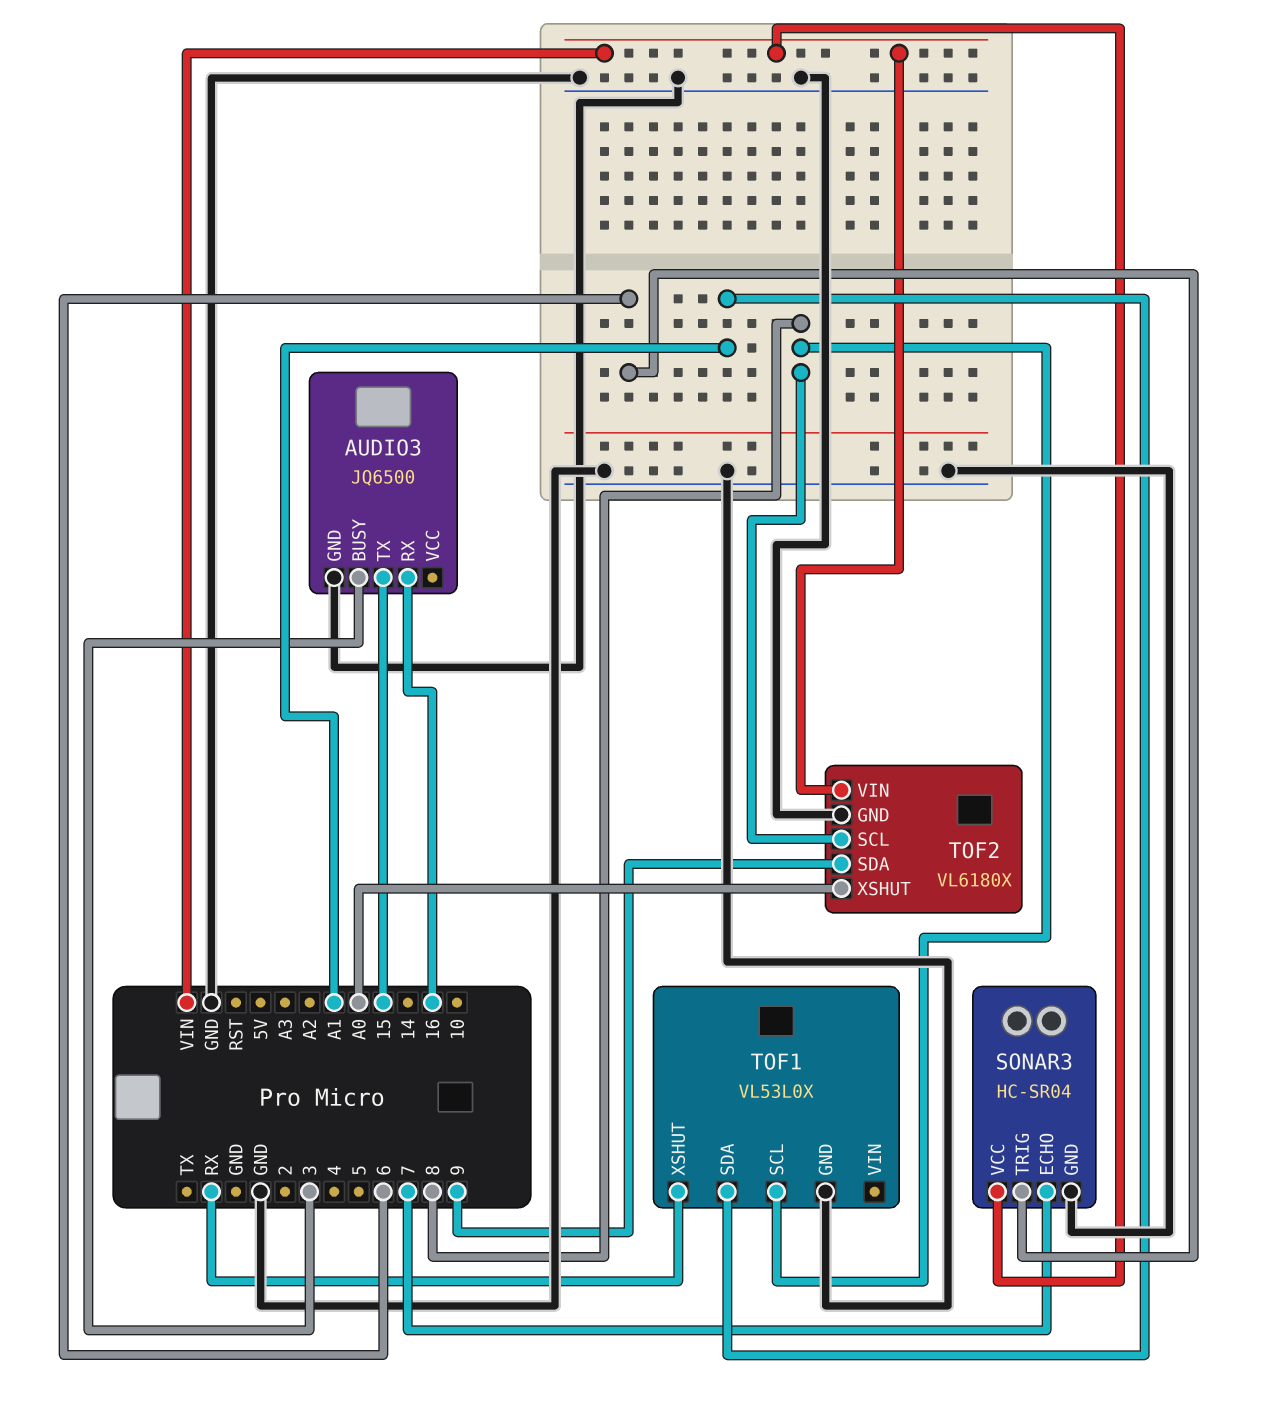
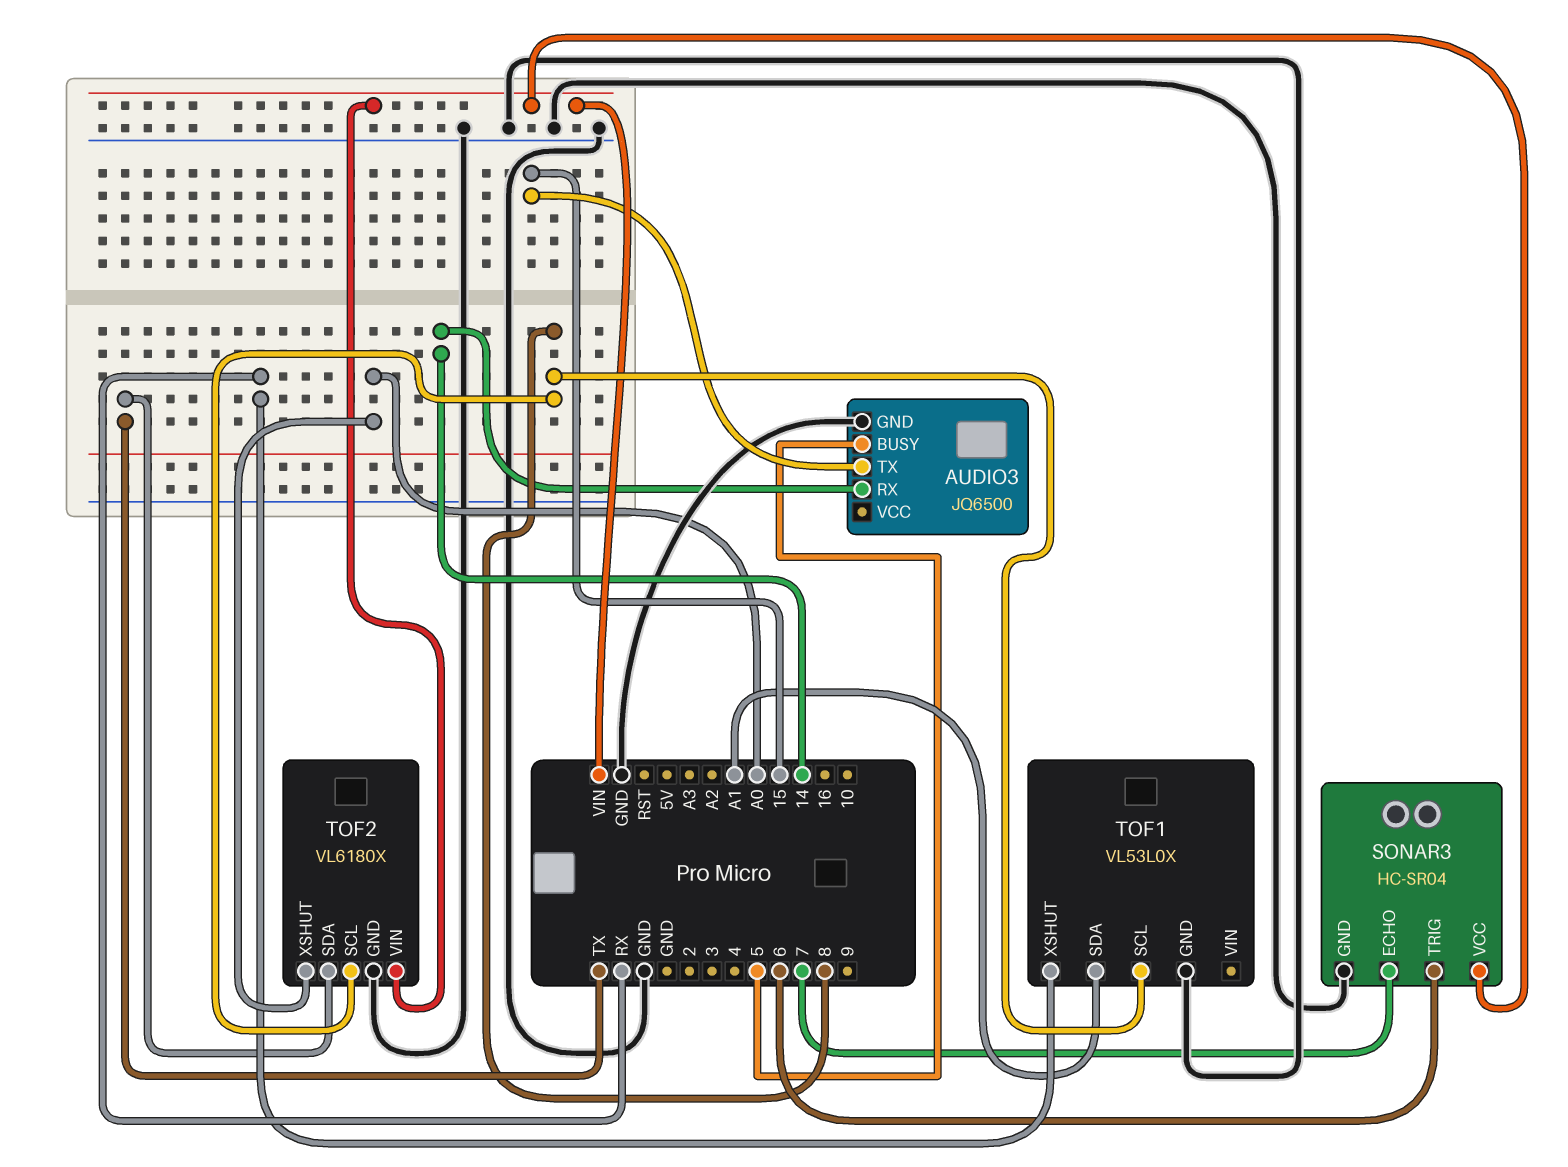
AUDIO3 pin BUSY: 3 -> 5
AUDIO3 pin RX: 16 -> 14
TOF2 pin SDA: 9 -> TX

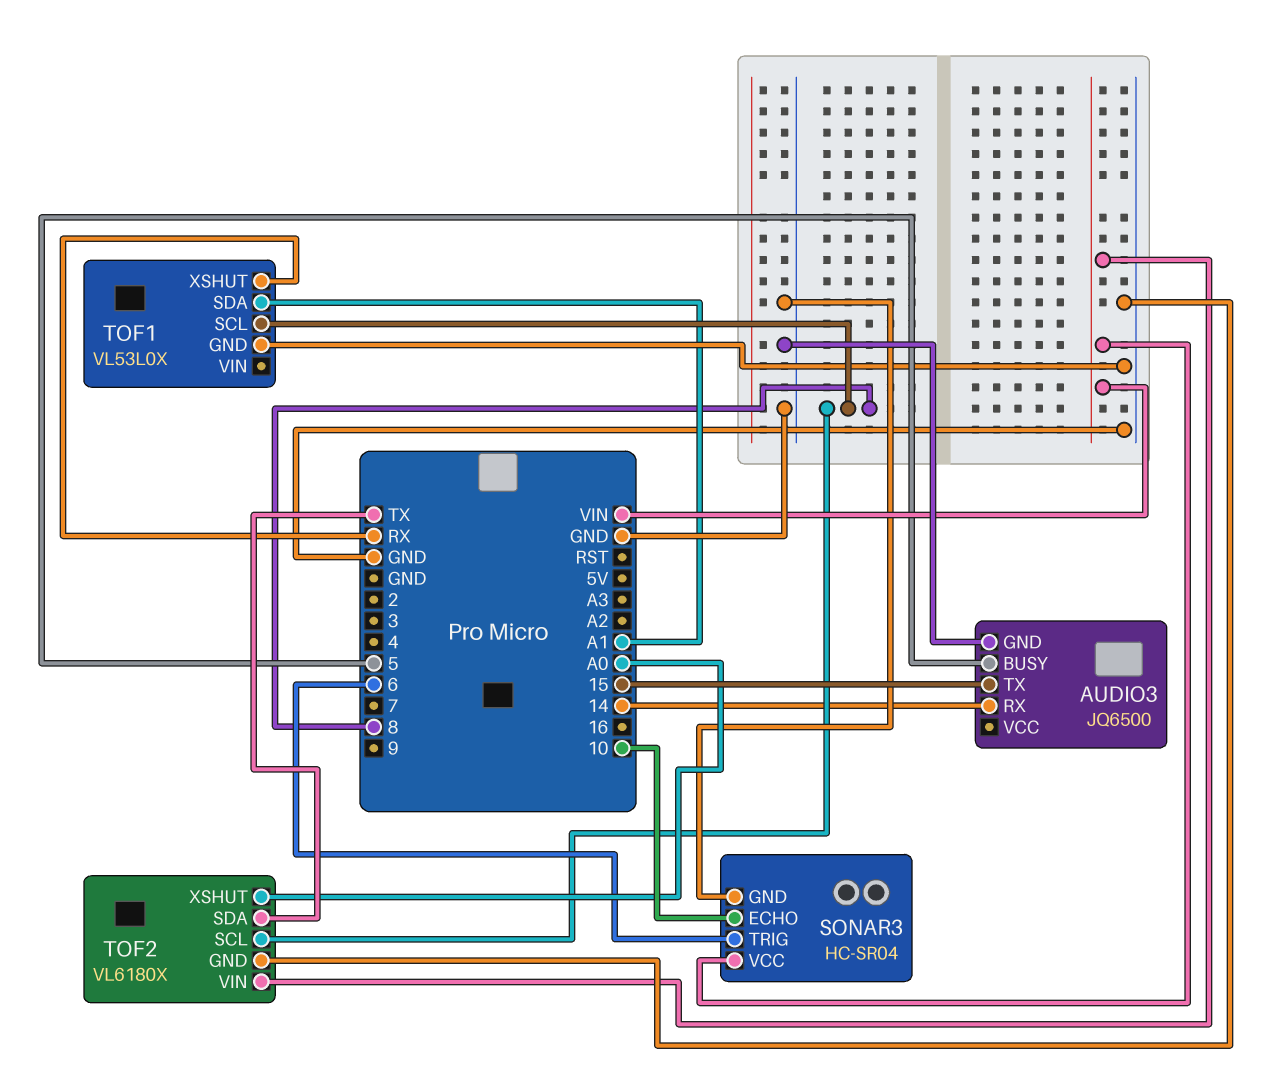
SONAR3 pin ECHO: 7 -> 10

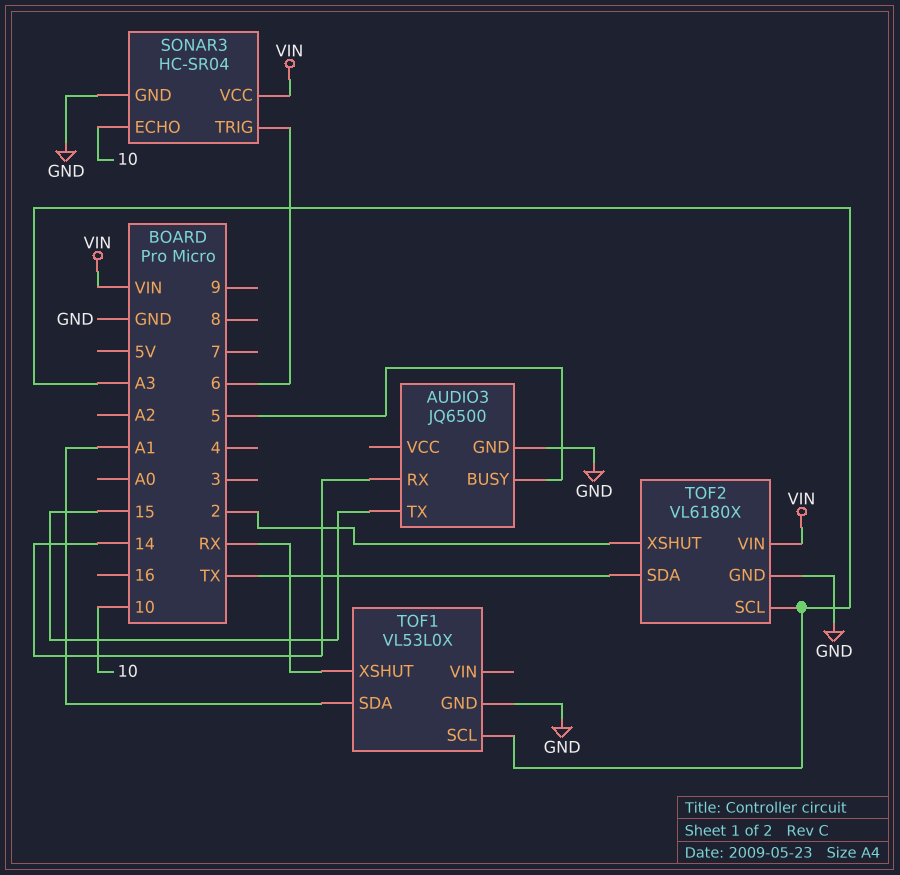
TOF1 pin SCL: 8 -> A3
TOF2 pin SCL: 8 -> A3
TOF2 pin XSHUT: A0 -> 2

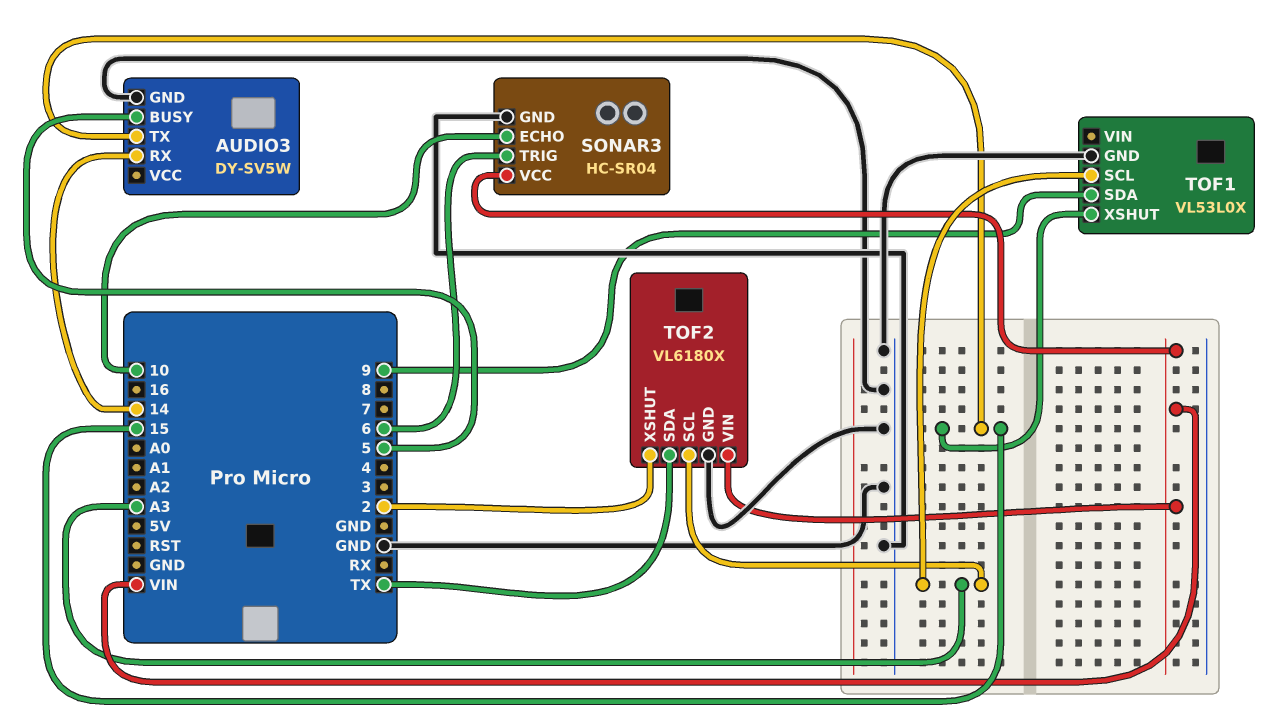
AUDIO3: JQ6500 -> DY-SV5W
TOF1 pin SDA: A1 -> 9
TOF1 pin XSHUT: RX -> 15

